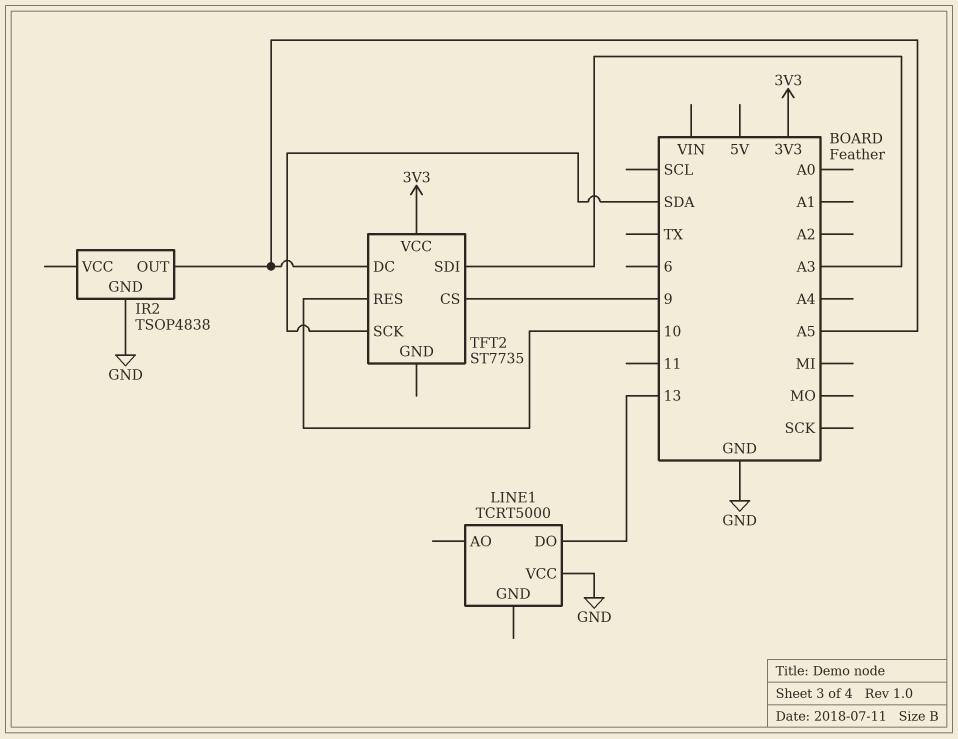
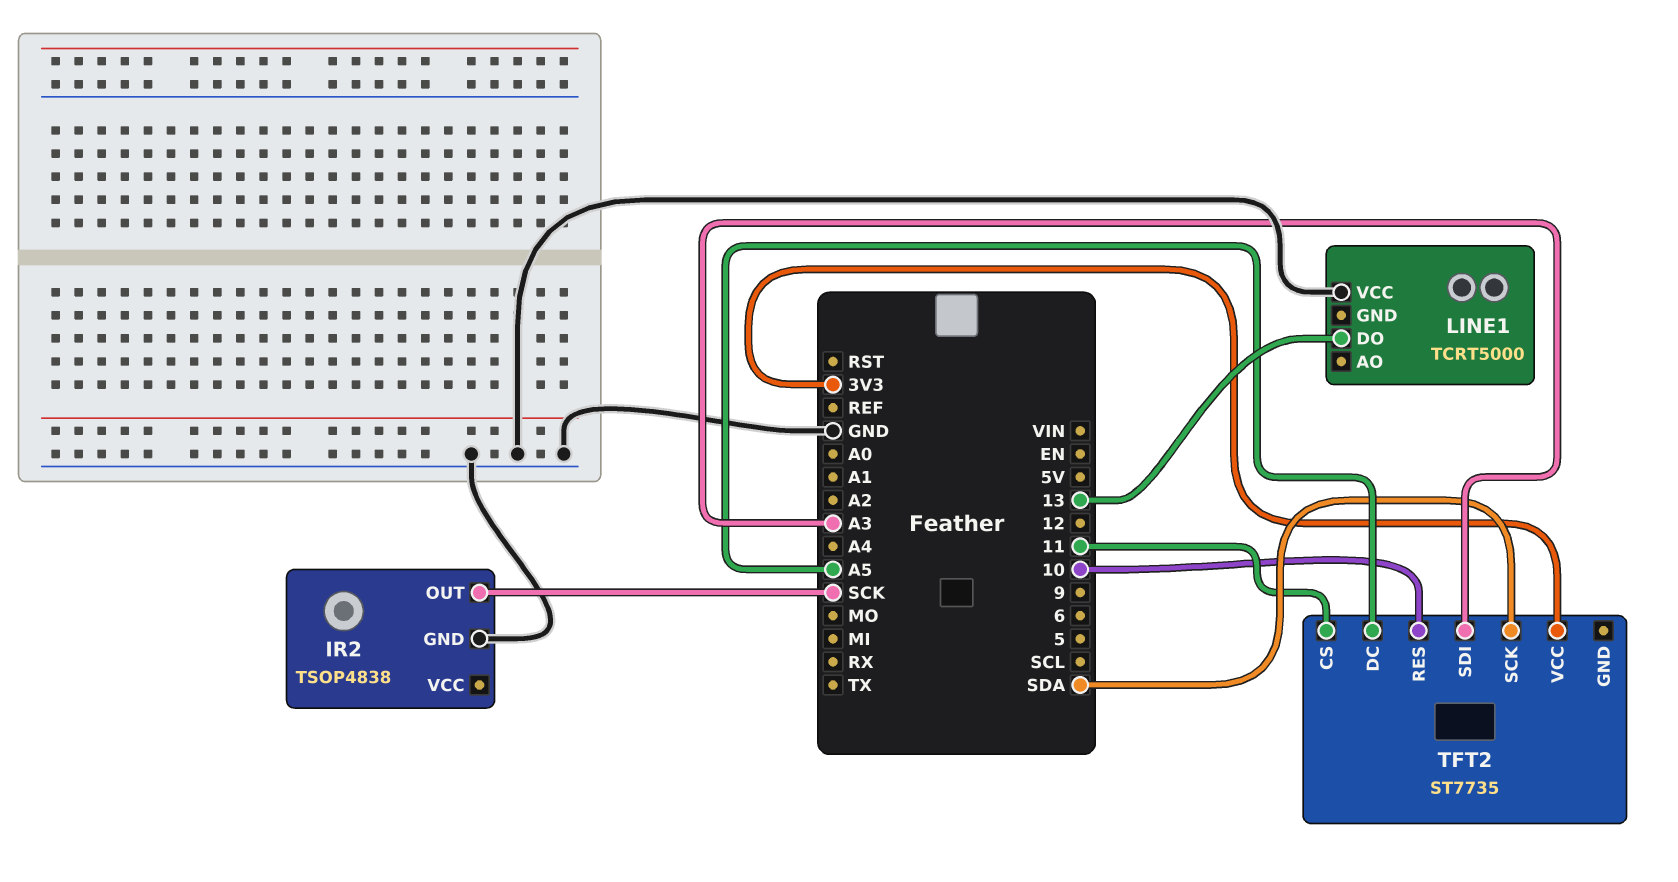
IR2 pin OUT: A5 -> SCK
TFT2 pin CS: 9 -> 11

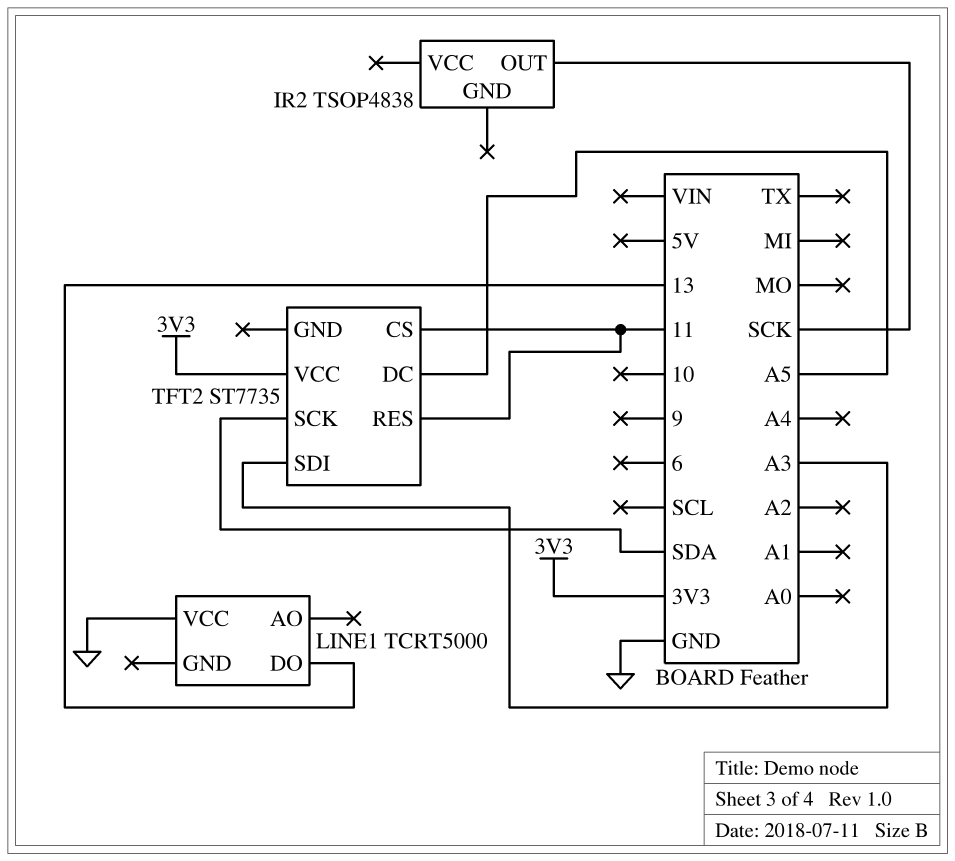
IR2 pin GND: GND -> none
TFT2 pin RES: 10 -> 11

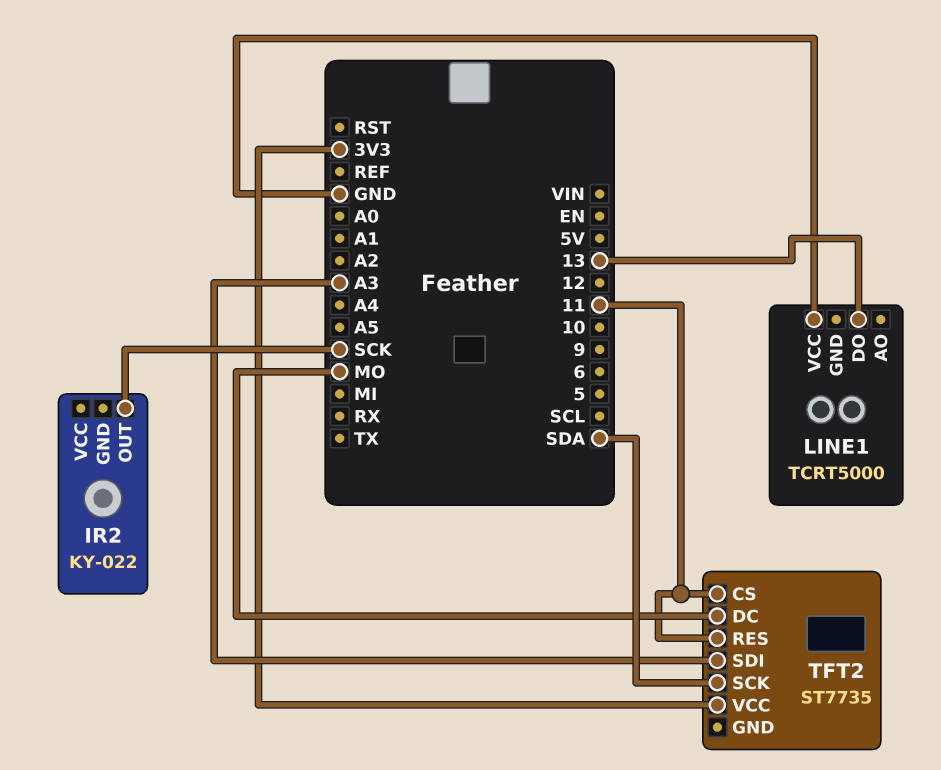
IR2: TSOP4838 -> KY-022
TFT2 pin DC: A5 -> MO

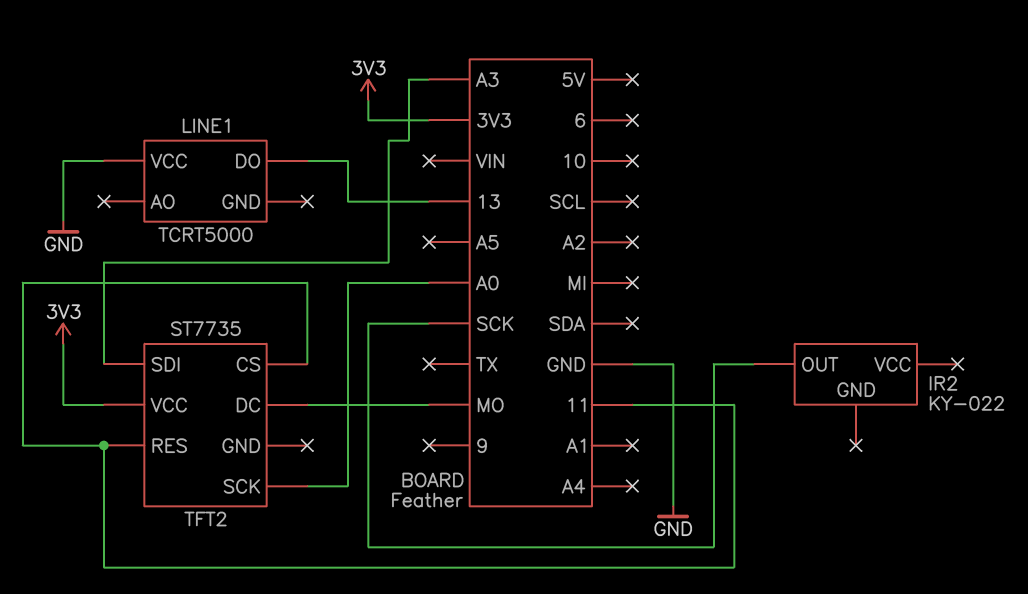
TFT2 pin SCK: SDA -> A0

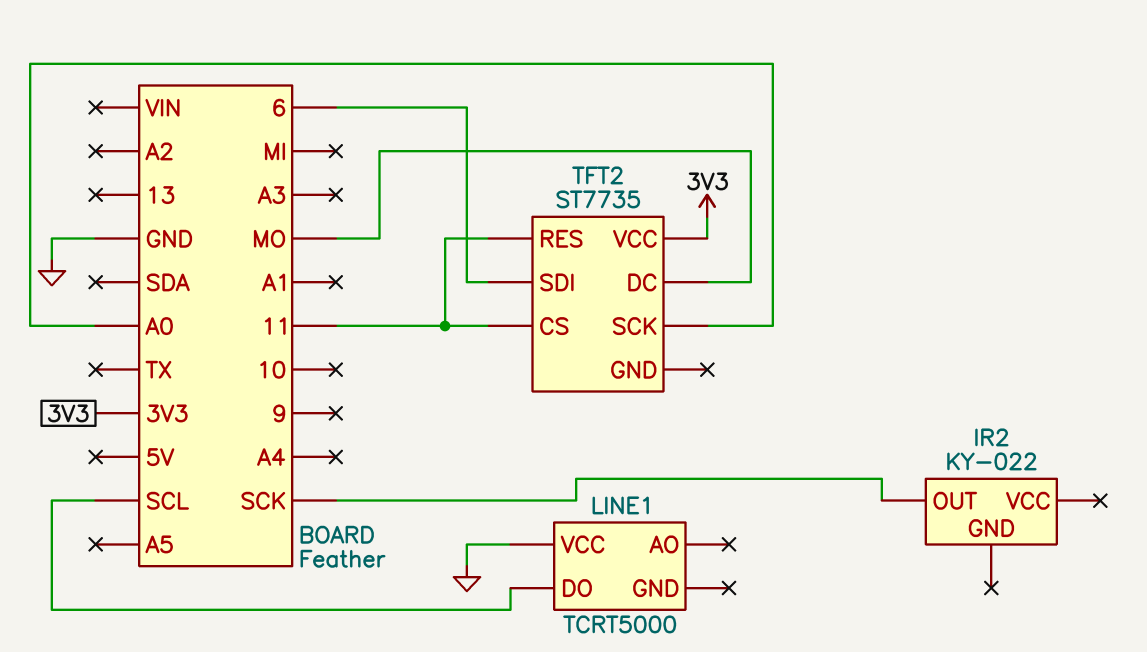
LINE1 pin DO: 13 -> SCL
TFT2 pin SDI: A3 -> 6

